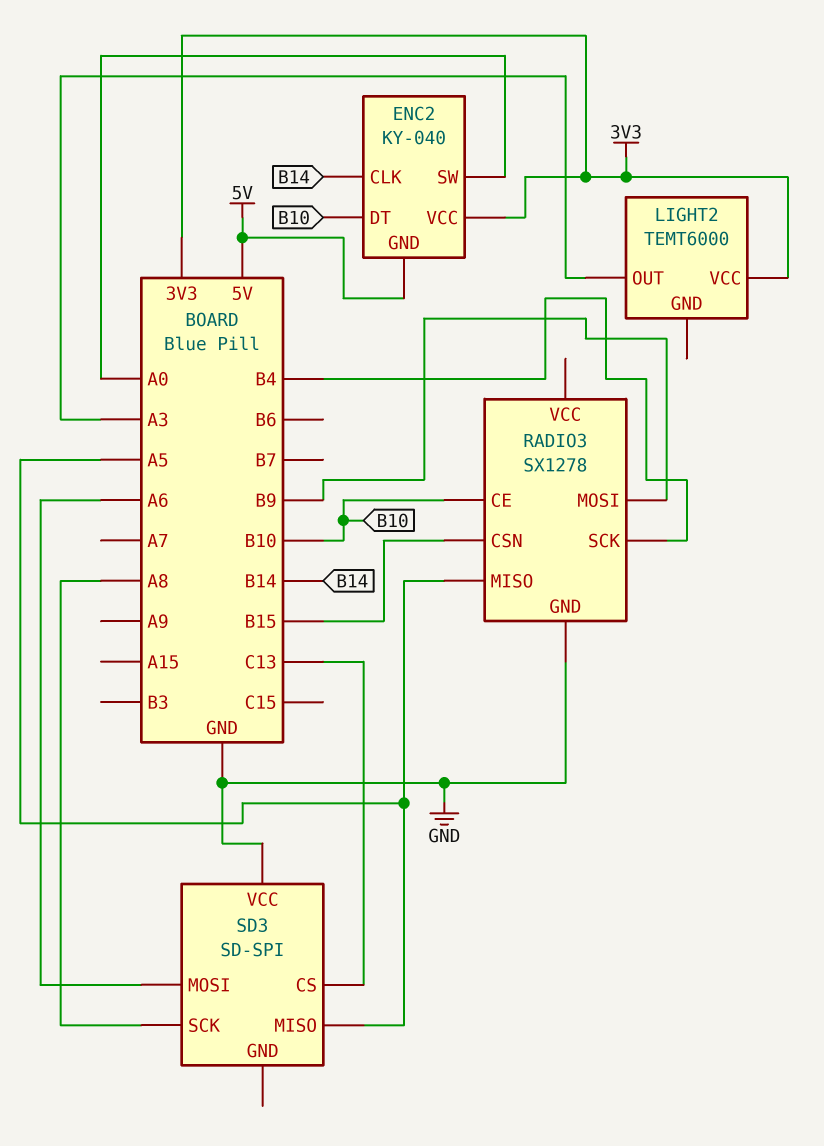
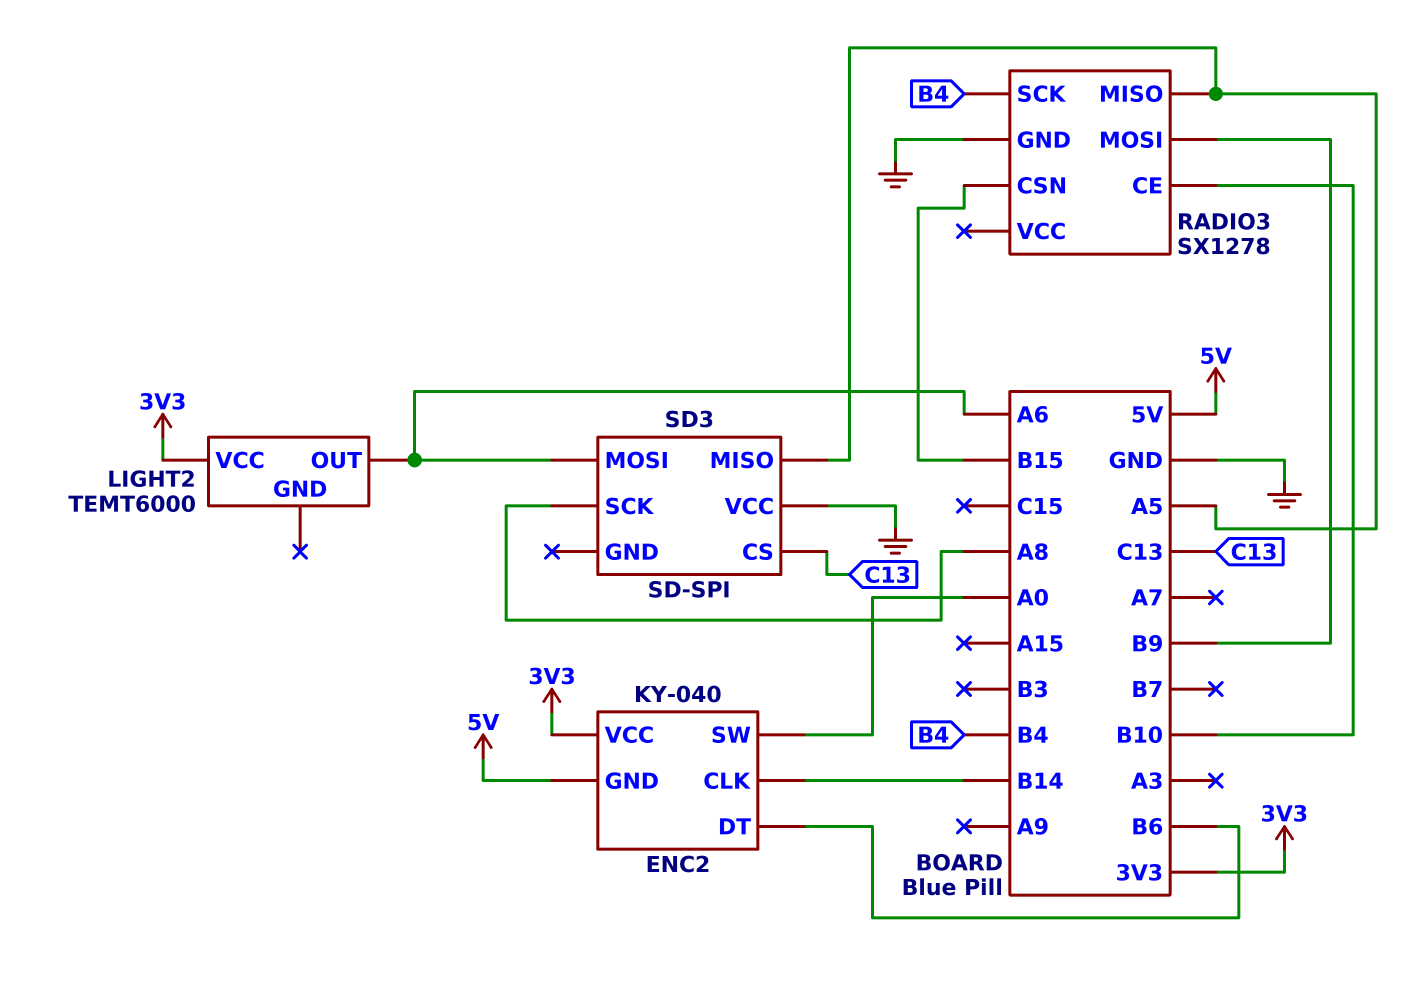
ENC2 pin DT: B10 -> B6
LIGHT2 pin OUT: A3 -> A6

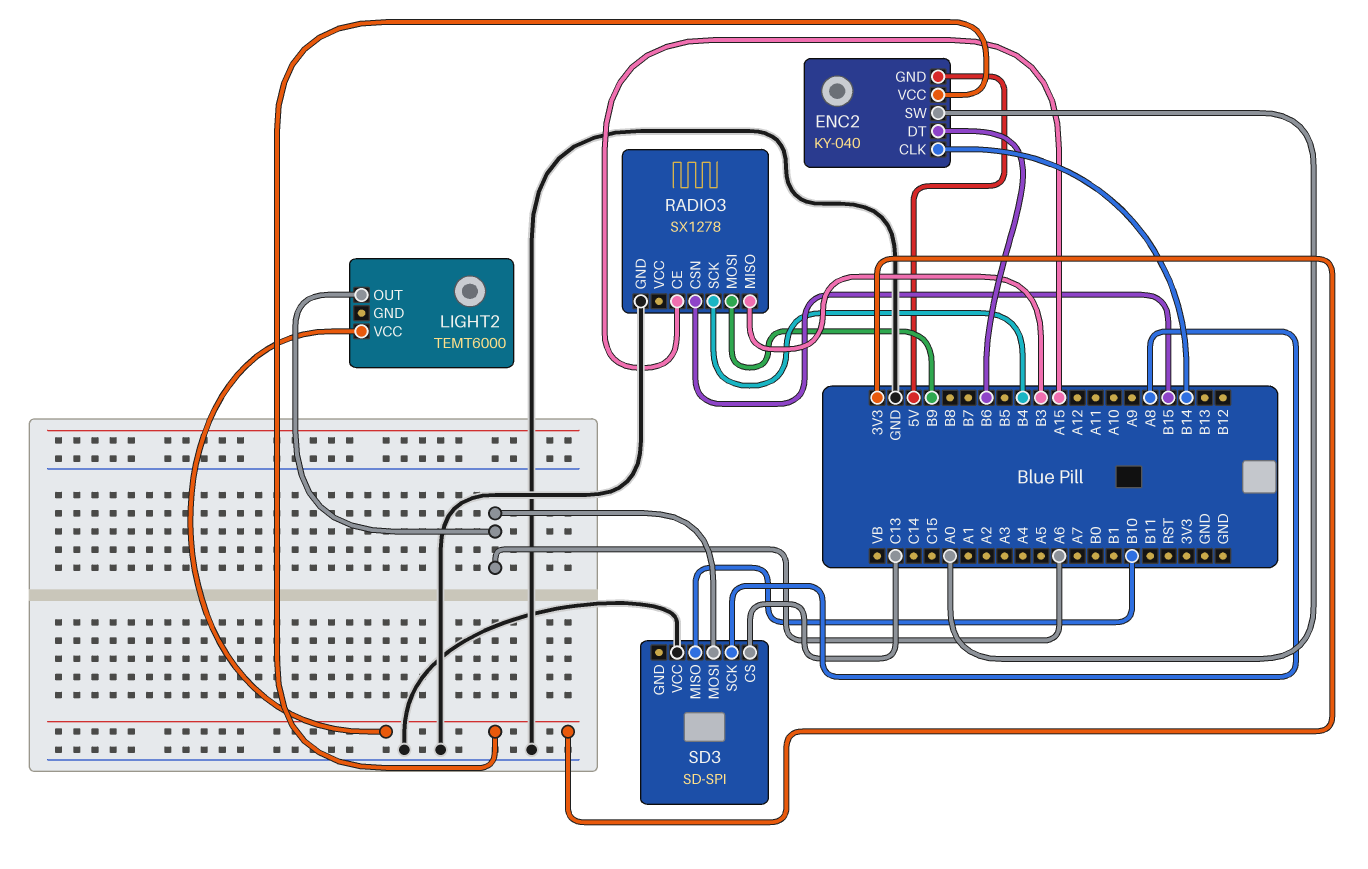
RADIO3 pin CE: B10 -> A15
RADIO3 pin MISO: A5 -> B3
SD3 pin MISO: A5 -> B10

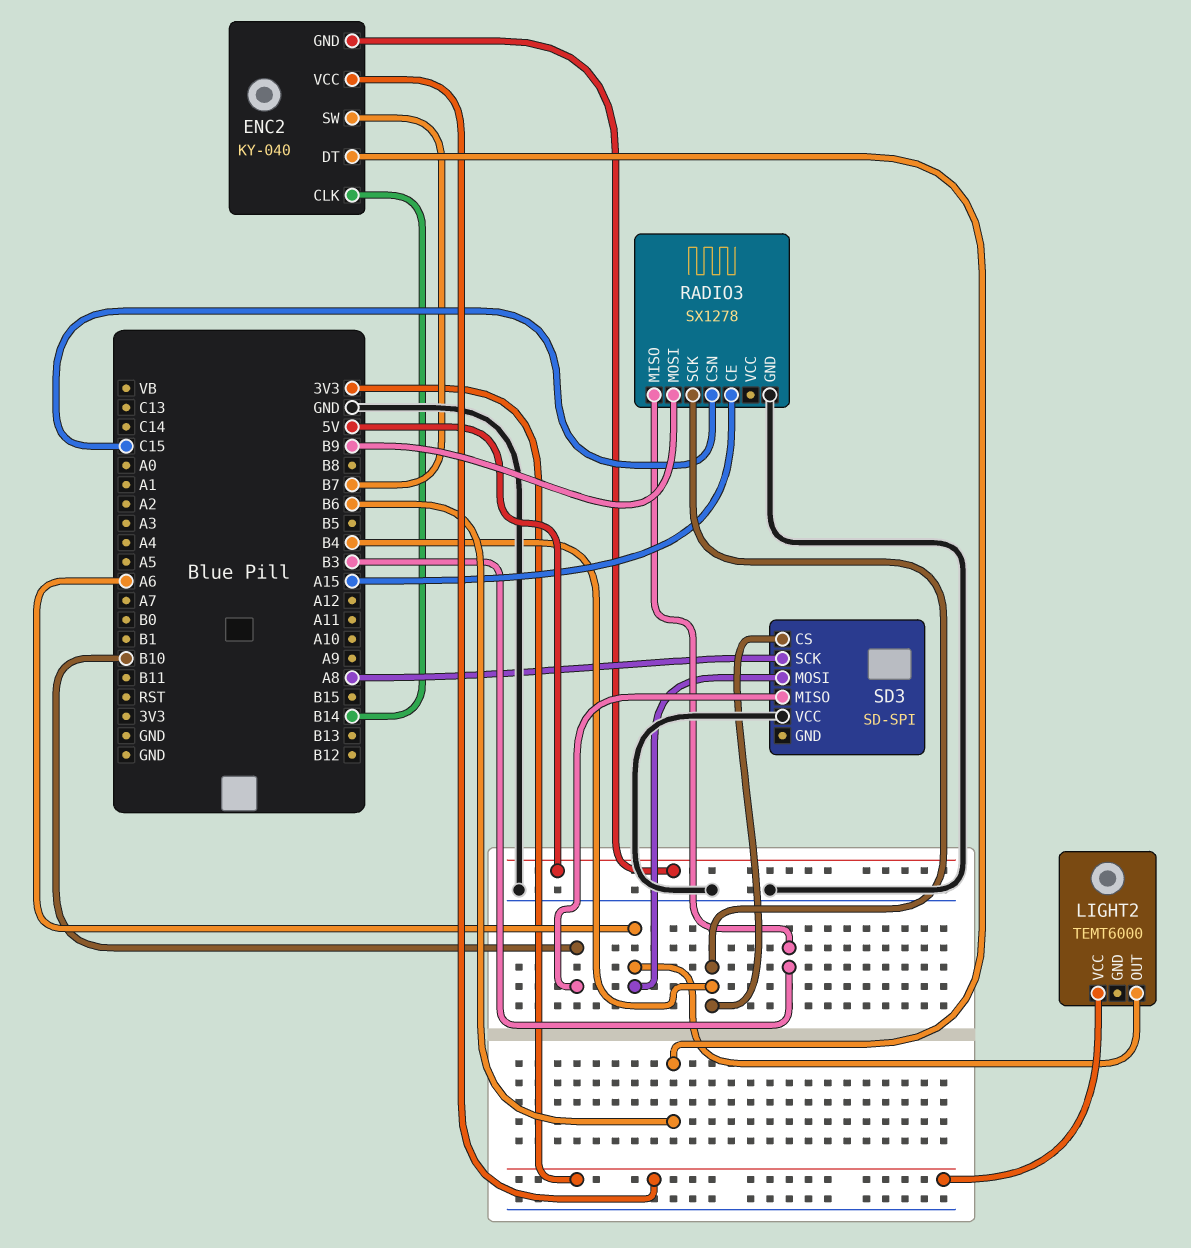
ENC2 pin SW: A0 -> B7
RADIO3 pin CSN: B15 -> C15
SD3 pin CS: C13 -> B4

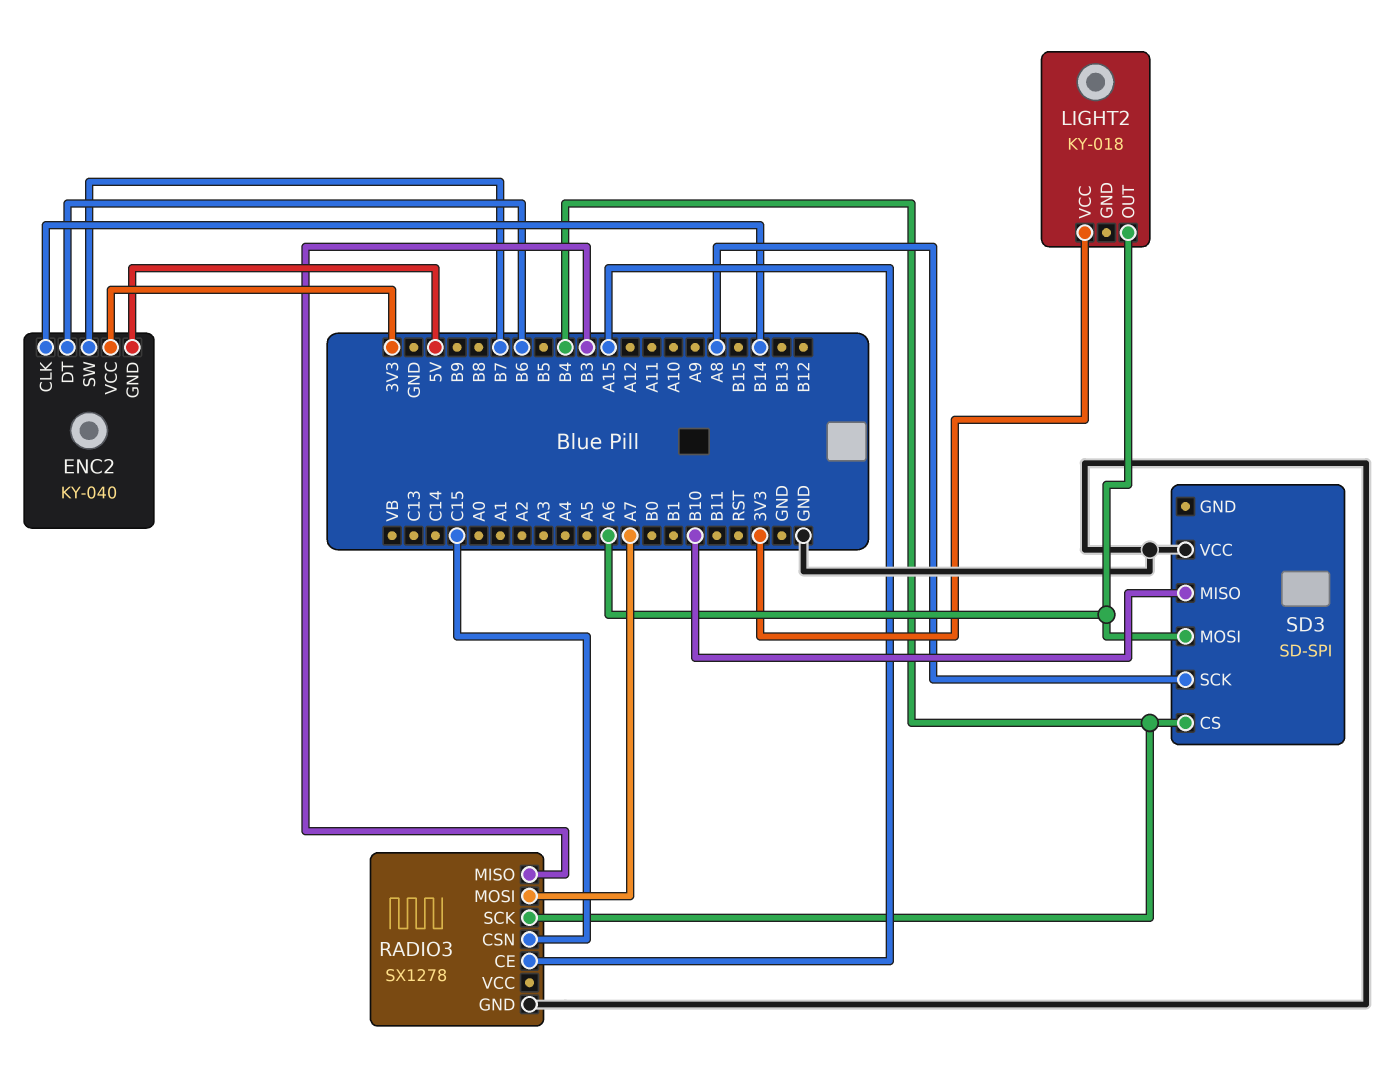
LIGHT2: TEMT6000 -> KY-018
RADIO3 pin MOSI: B9 -> A7

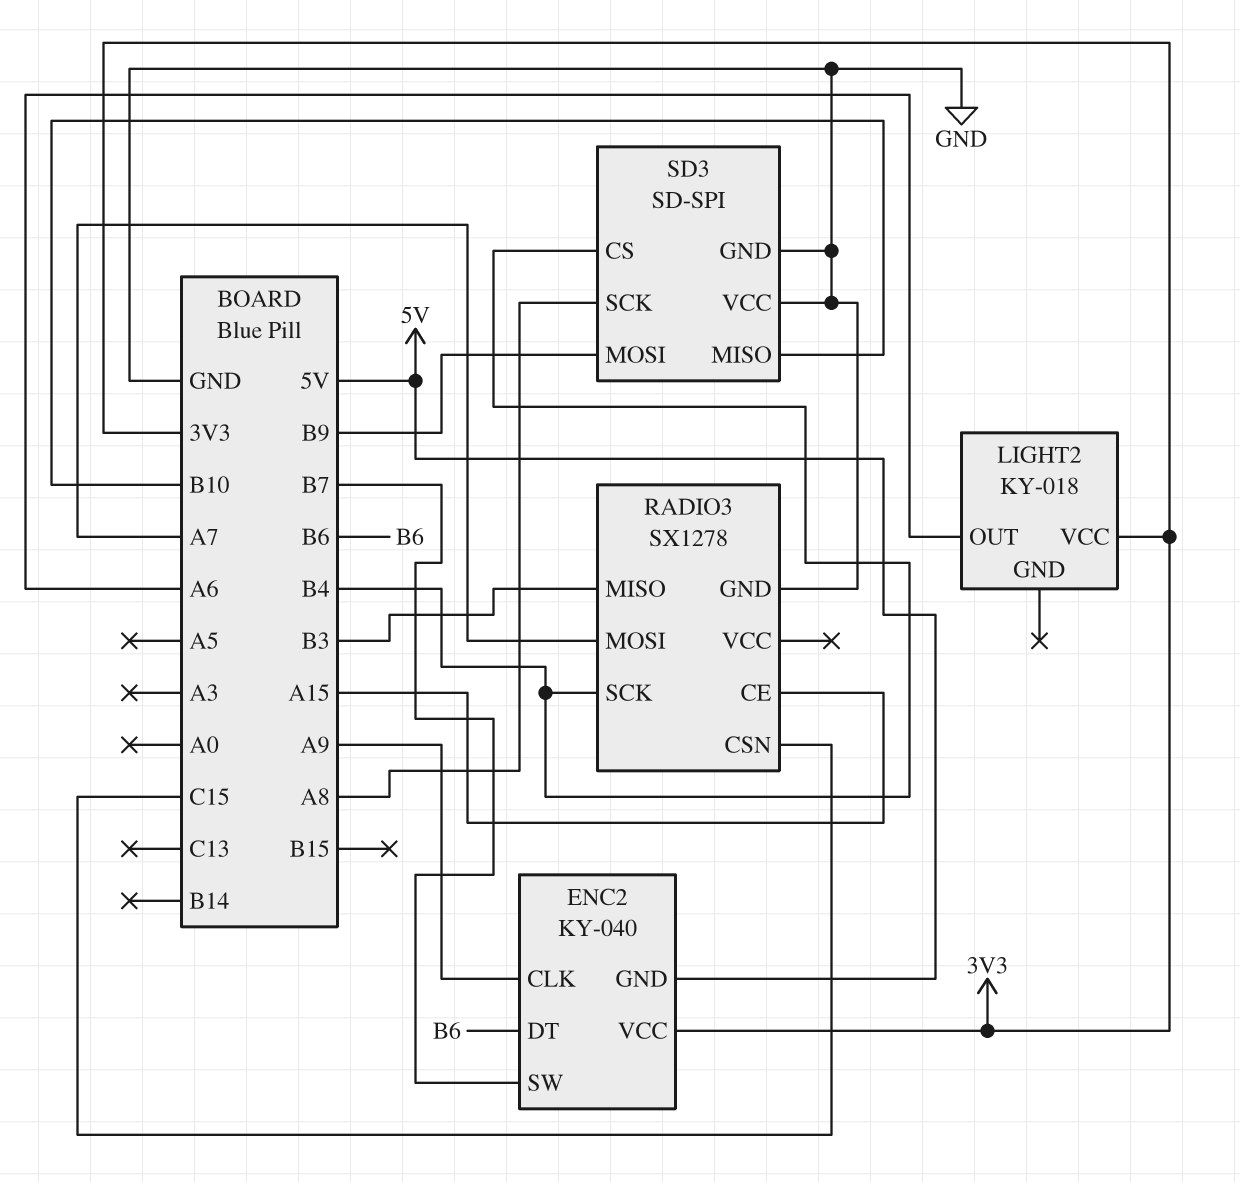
ENC2 pin CLK: B14 -> A9
SD3 pin GND: none -> GND
SD3 pin MOSI: A6 -> B9

